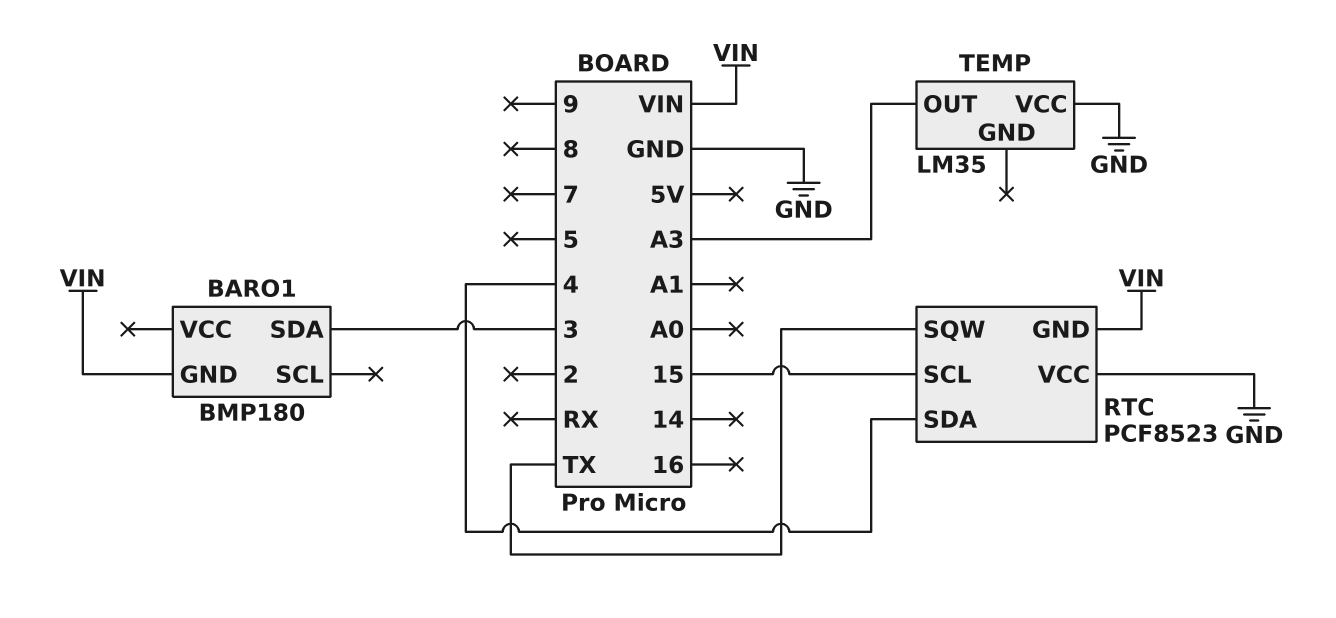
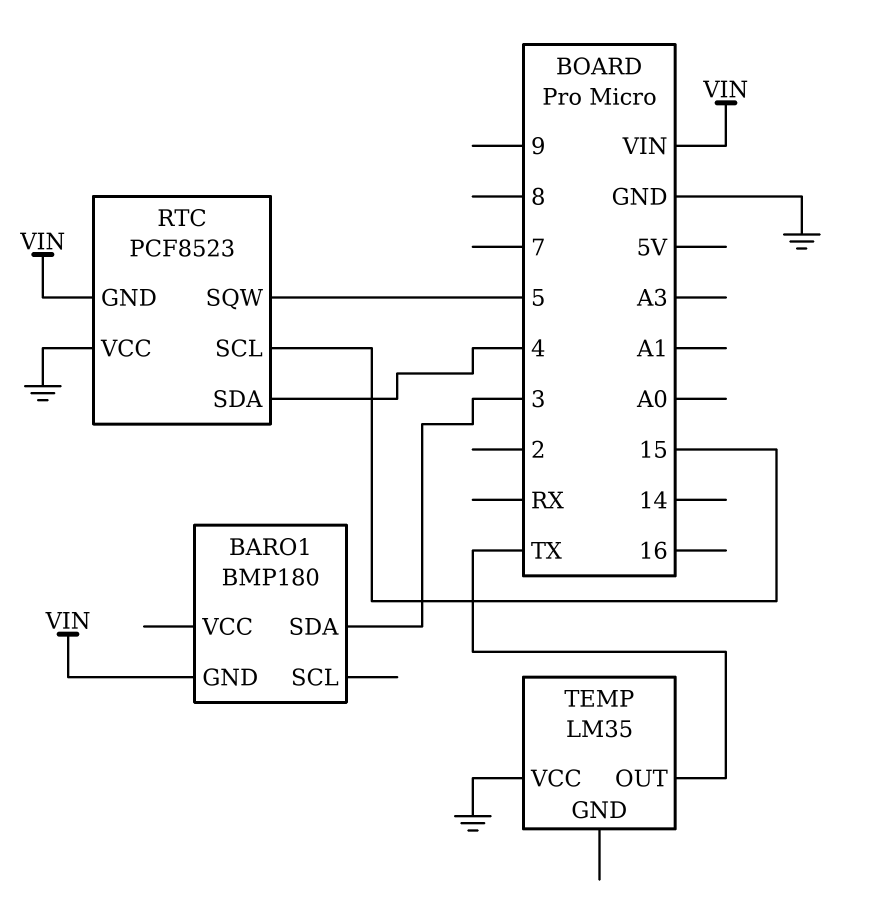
RTC pin SQW: TX -> 5
TEMP pin OUT: A3 -> TX

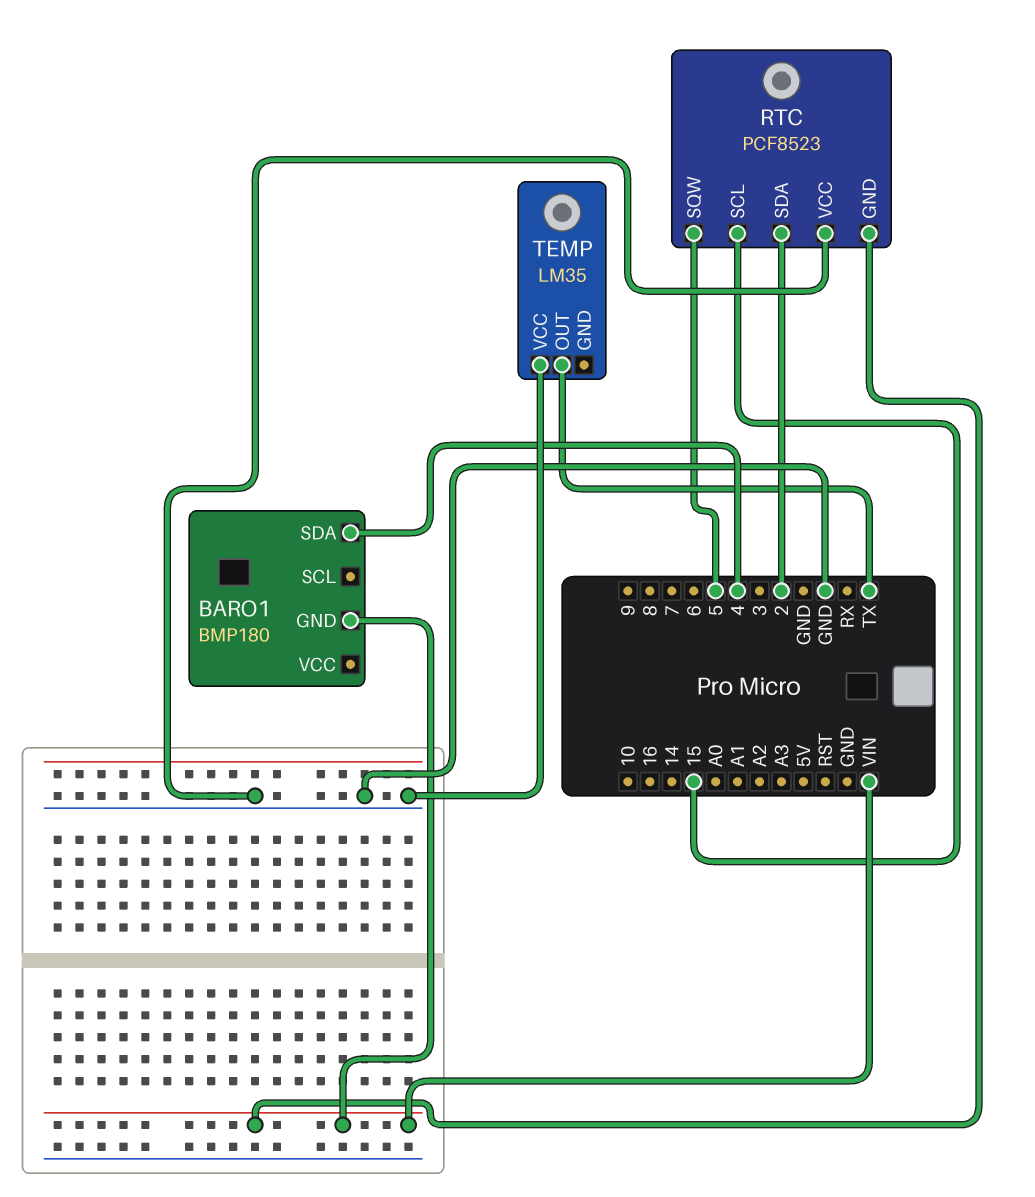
BARO1 pin SDA: 3 -> 4
RTC pin SDA: 4 -> 2

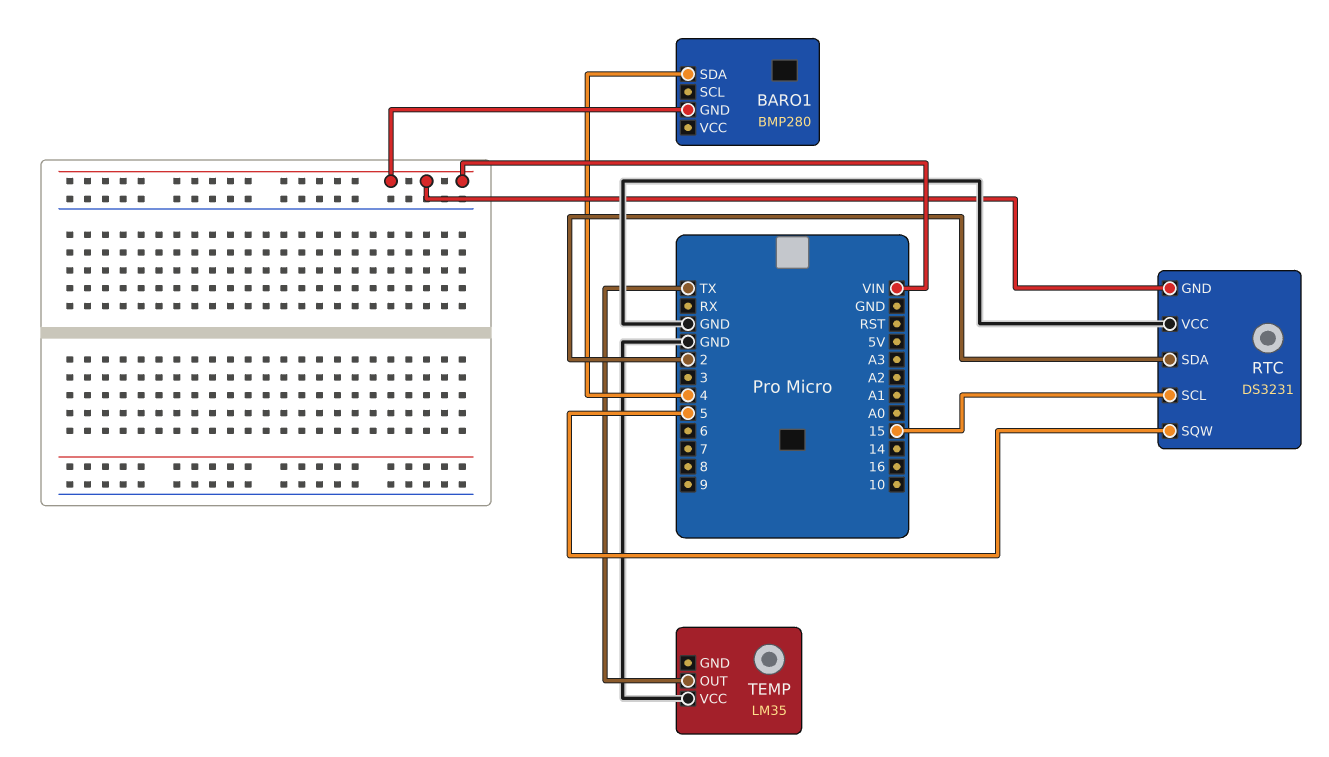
BARO1: BMP180 -> BMP280
RTC: PCF8523 -> DS3231

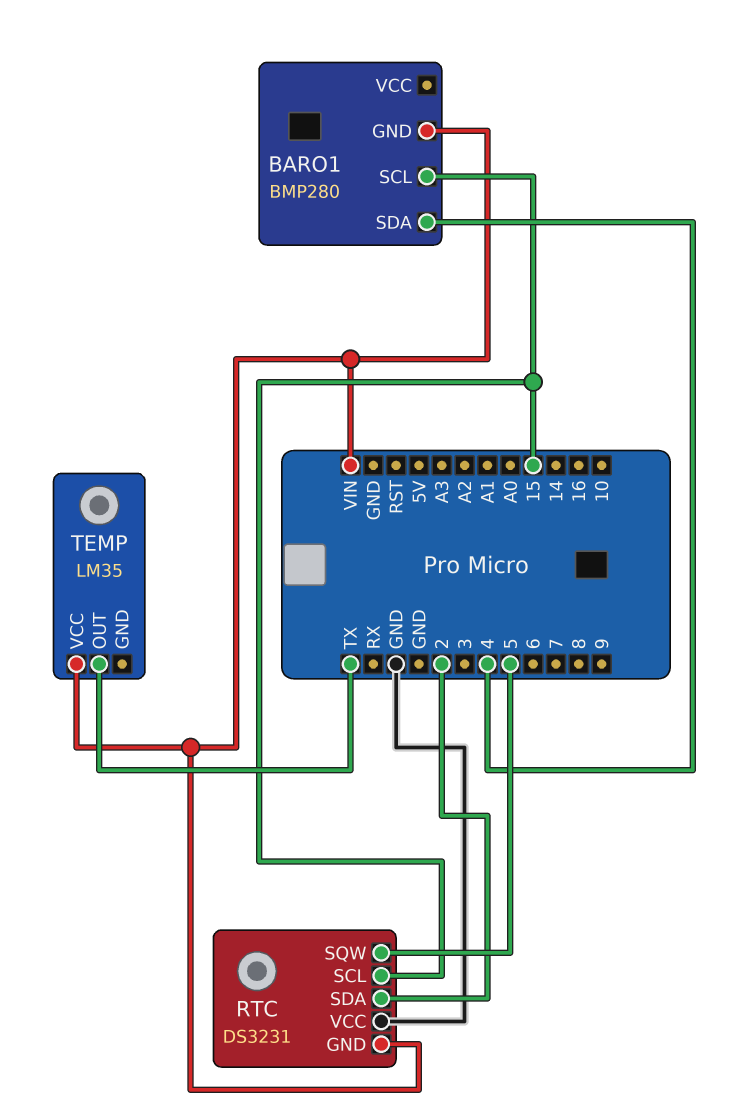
BARO1 pin SCL: none -> 15
TEMP pin VCC: GND -> VIN

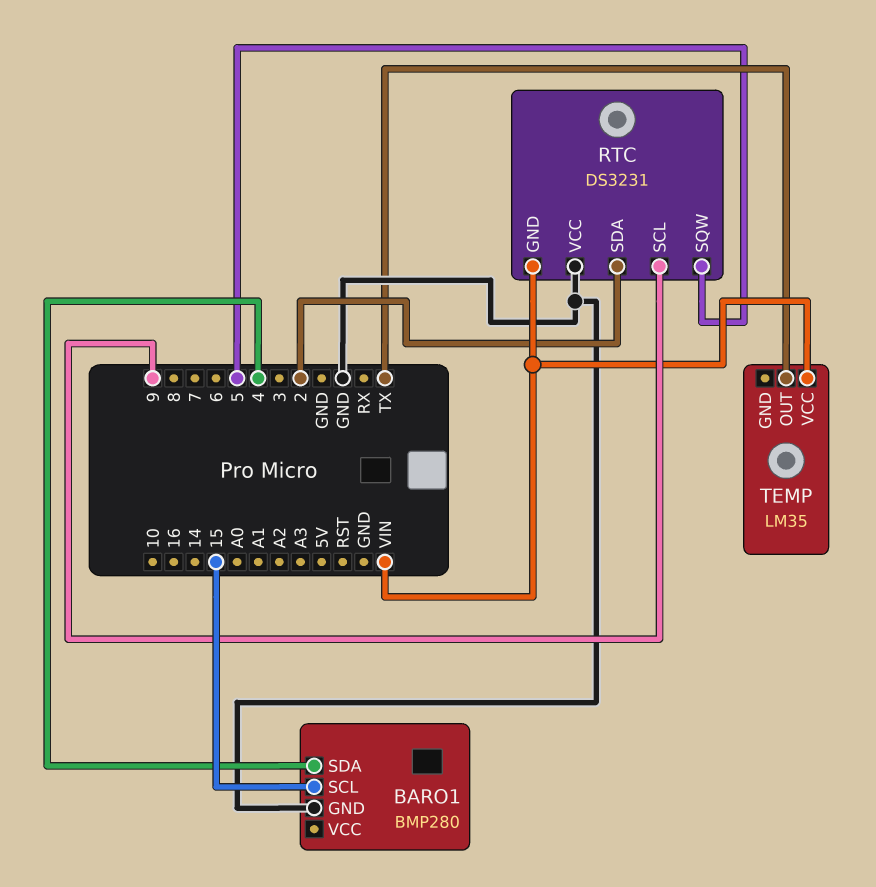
BARO1 pin GND: VIN -> GND
RTC pin SCL: 15 -> 9

